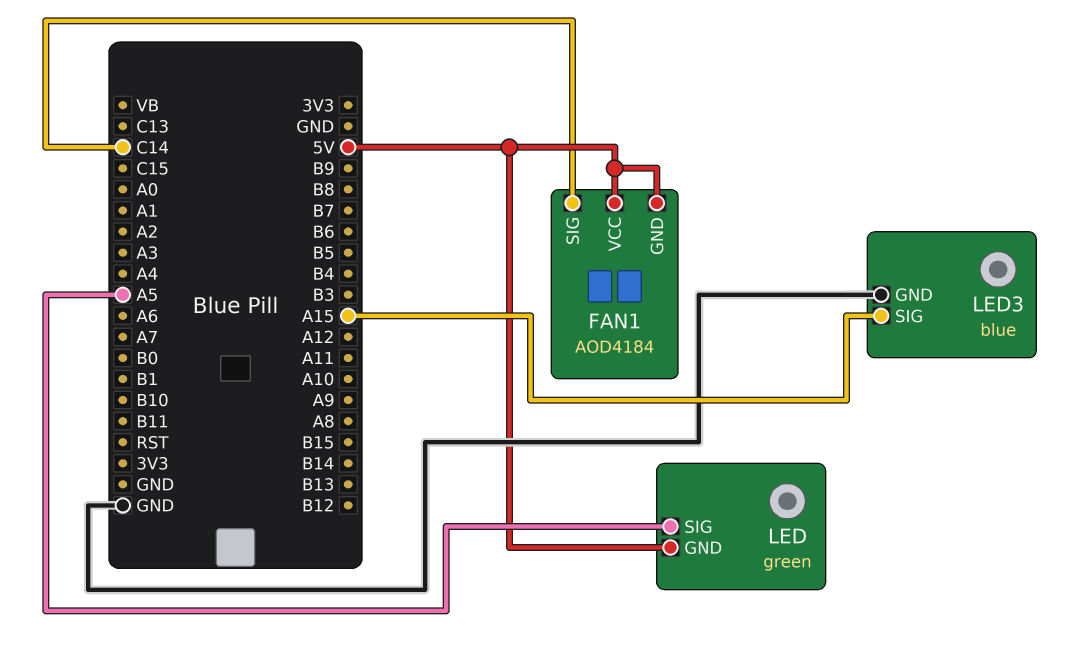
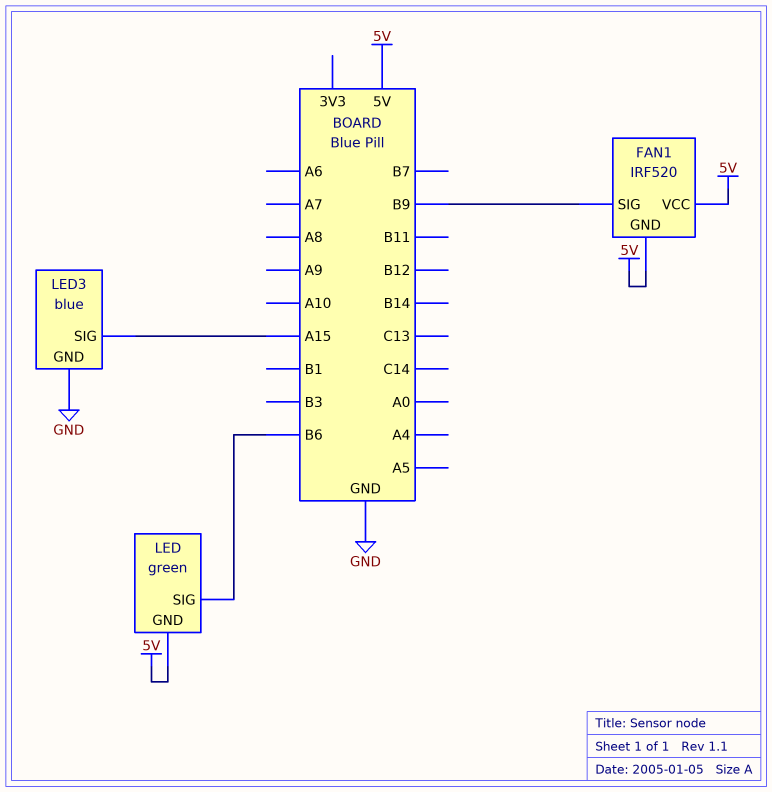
FAN1: AOD4184 -> IRF520
FAN1 pin SIG: C14 -> B9
LED pin SIG: A5 -> B6

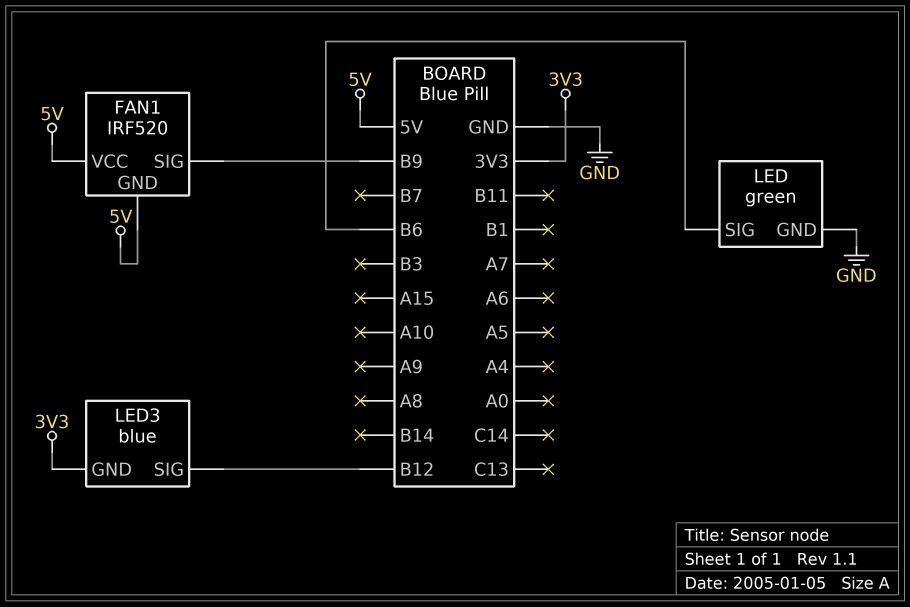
LED pin GND: 5V -> GND
LED3 pin GND: GND -> 3V3
LED3 pin SIG: A15 -> B12

